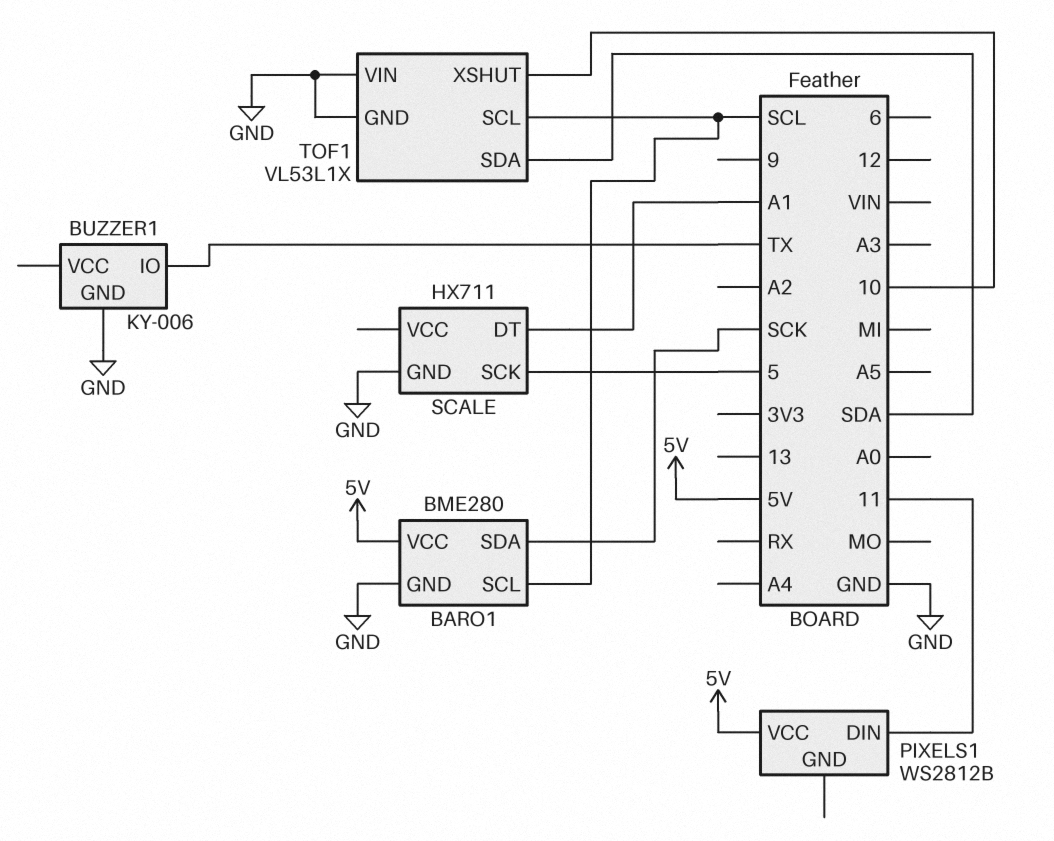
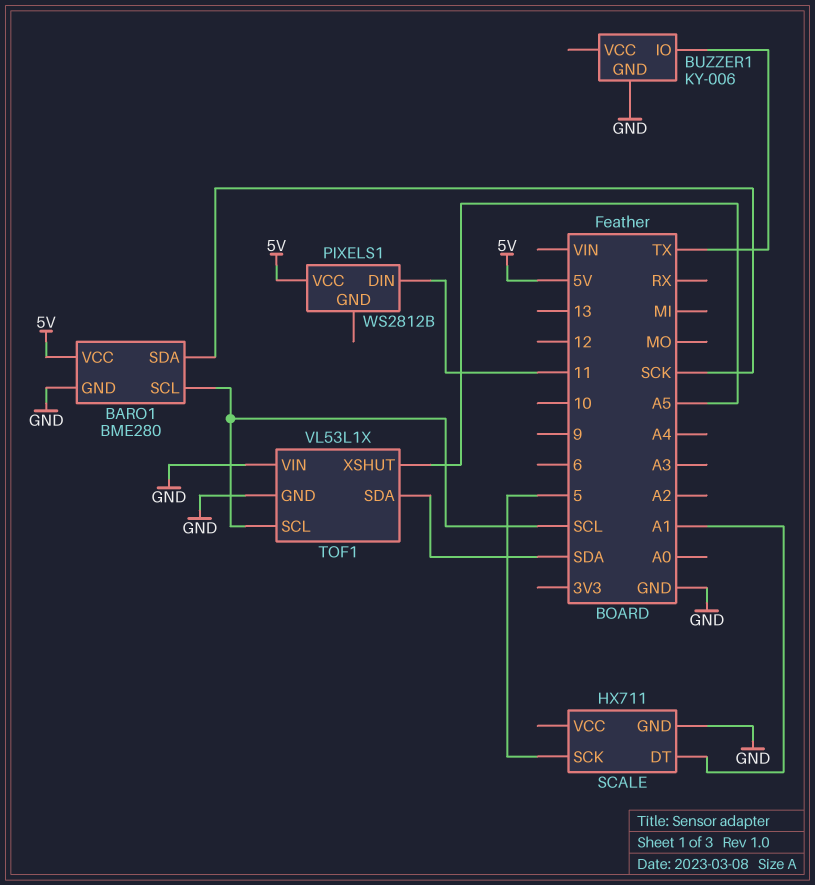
TOF1 pin XSHUT: 10 -> A5

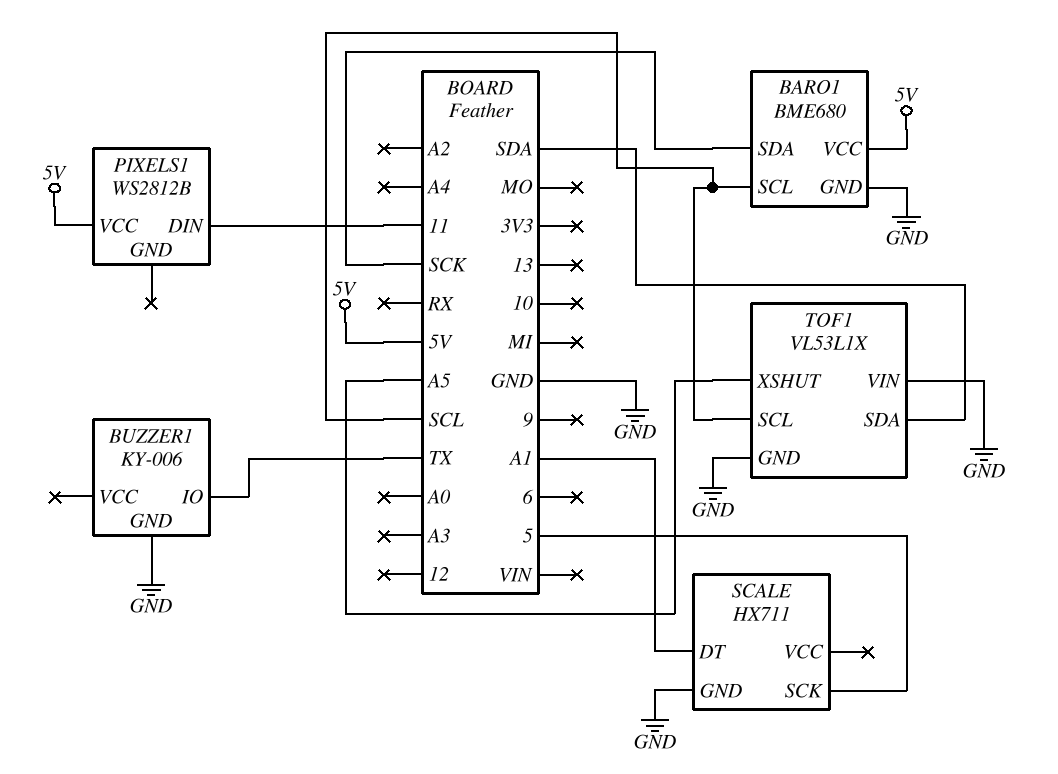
BARO1: BME280 -> BME680

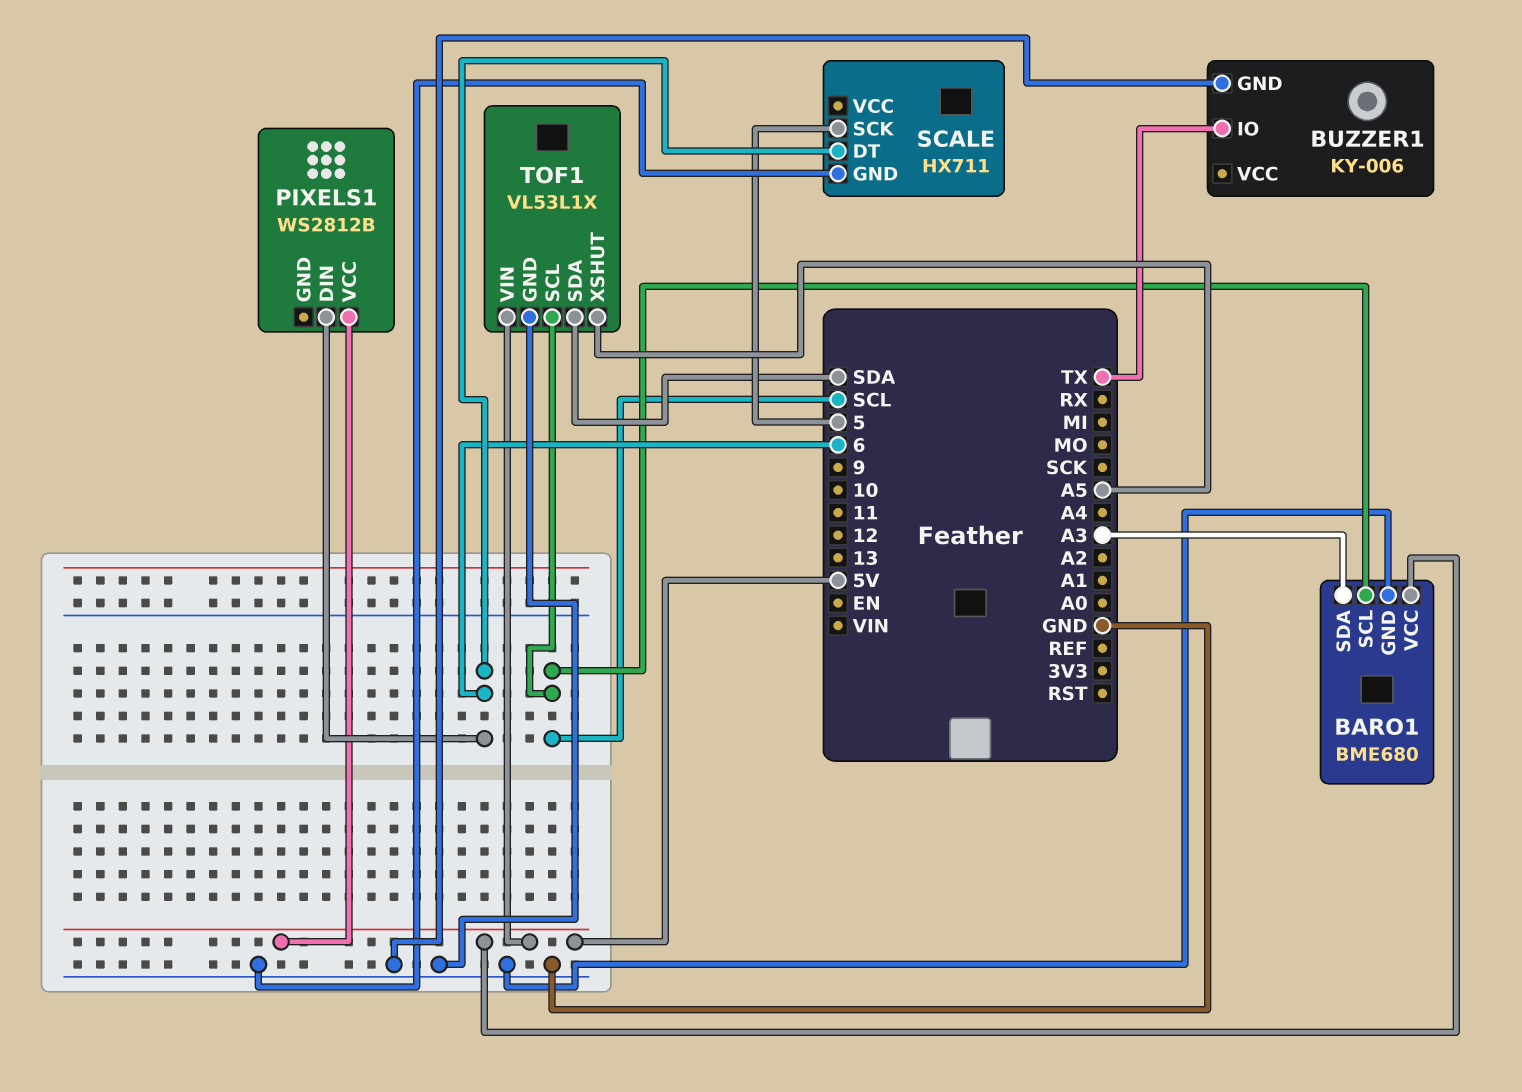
BARO1 pin SDA: SCK -> A3
PIXELS1 pin DIN: 11 -> 6
SCALE pin DT: A1 -> 6
TOF1 pin VIN: GND -> 5V

